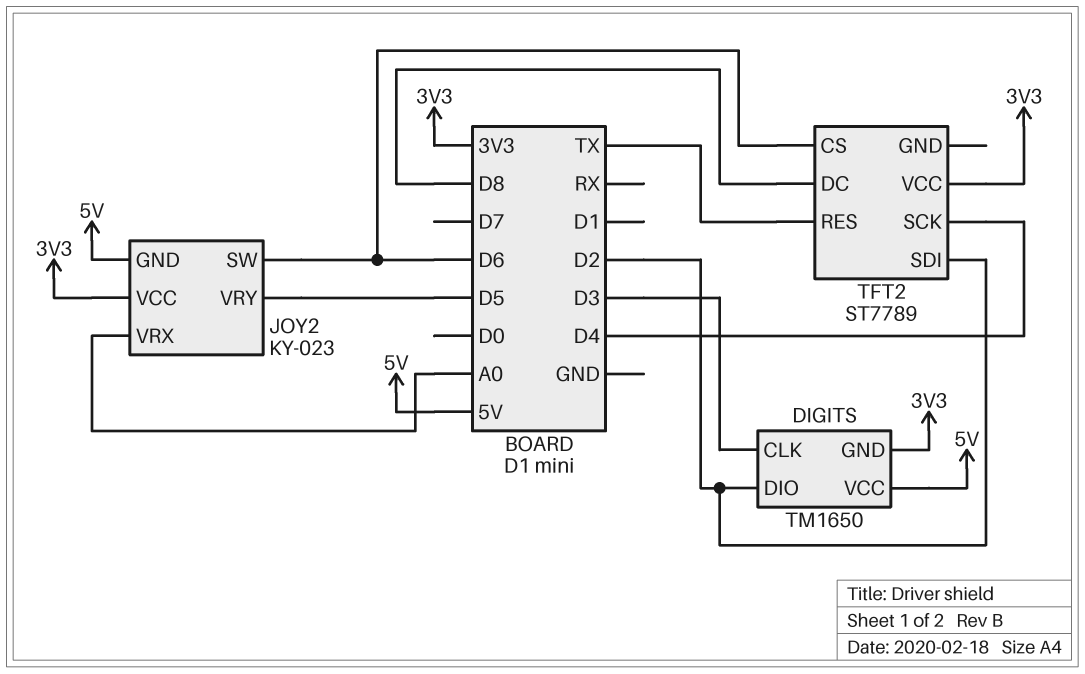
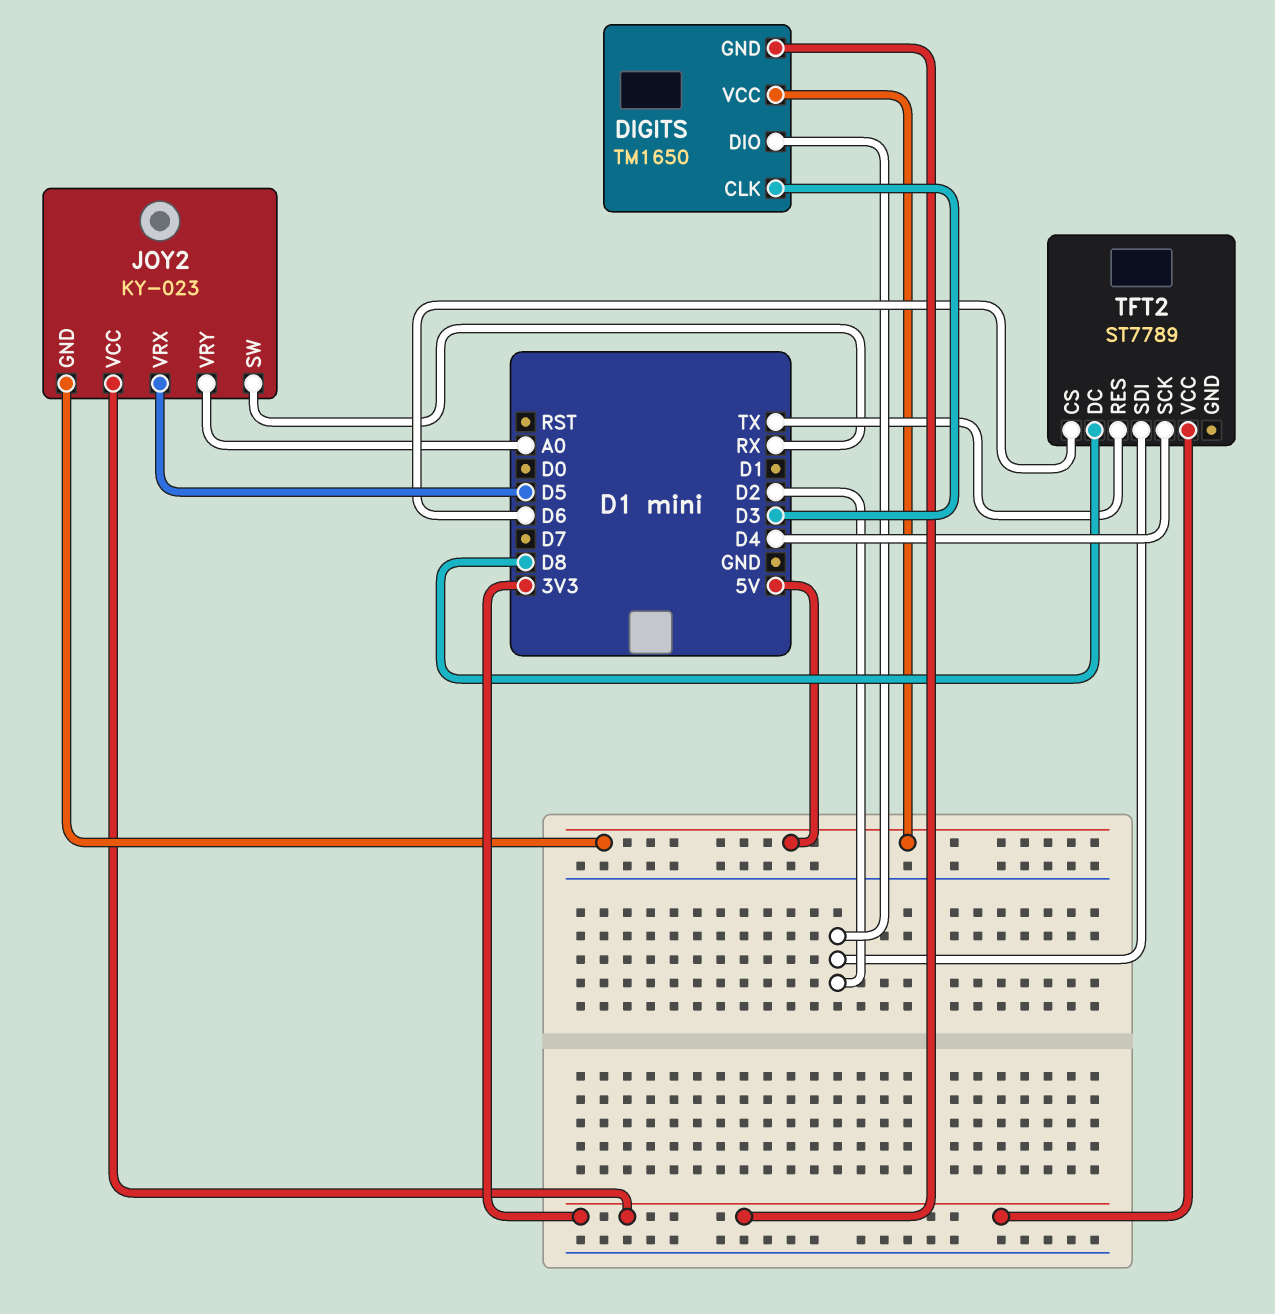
JOY2 pin SW: D6 -> RX
JOY2 pin VRX: A0 -> D5
JOY2 pin VRY: D5 -> A0

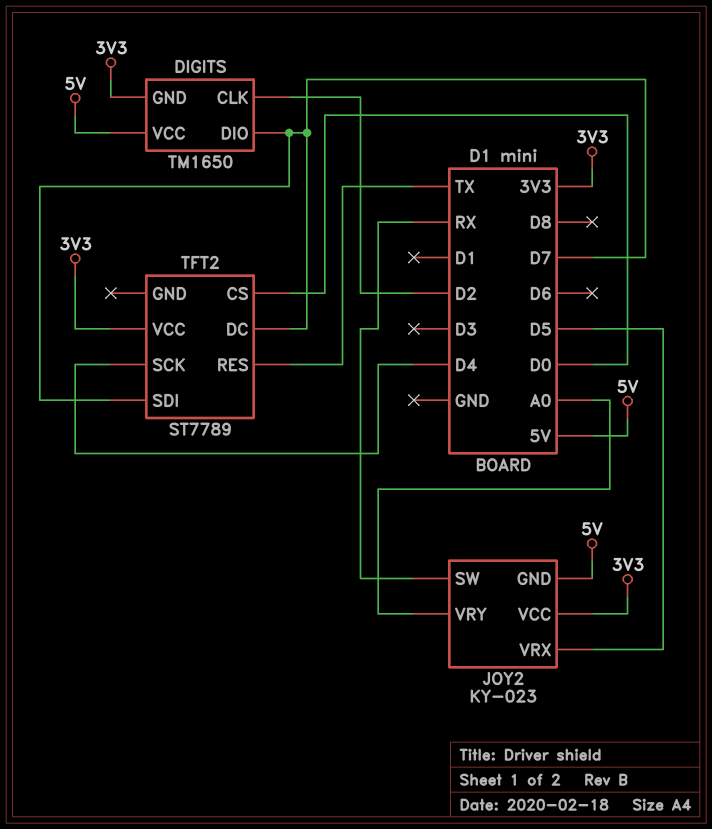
DIGITS pin CLK: D3 -> D2
DIGITS pin DIO: D2 -> D7
TFT2 pin CS: D6 -> D0
TFT2 pin DC: D8 -> D7
TFT2 pin SDI: D2 -> D7

